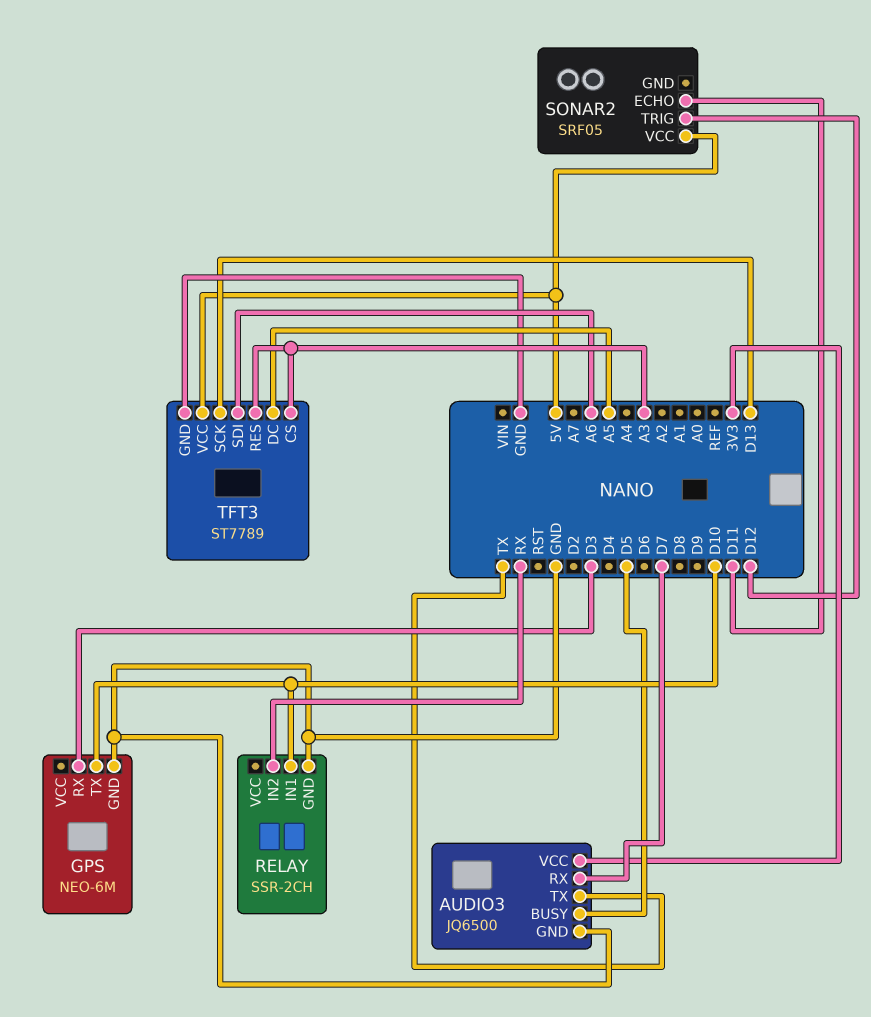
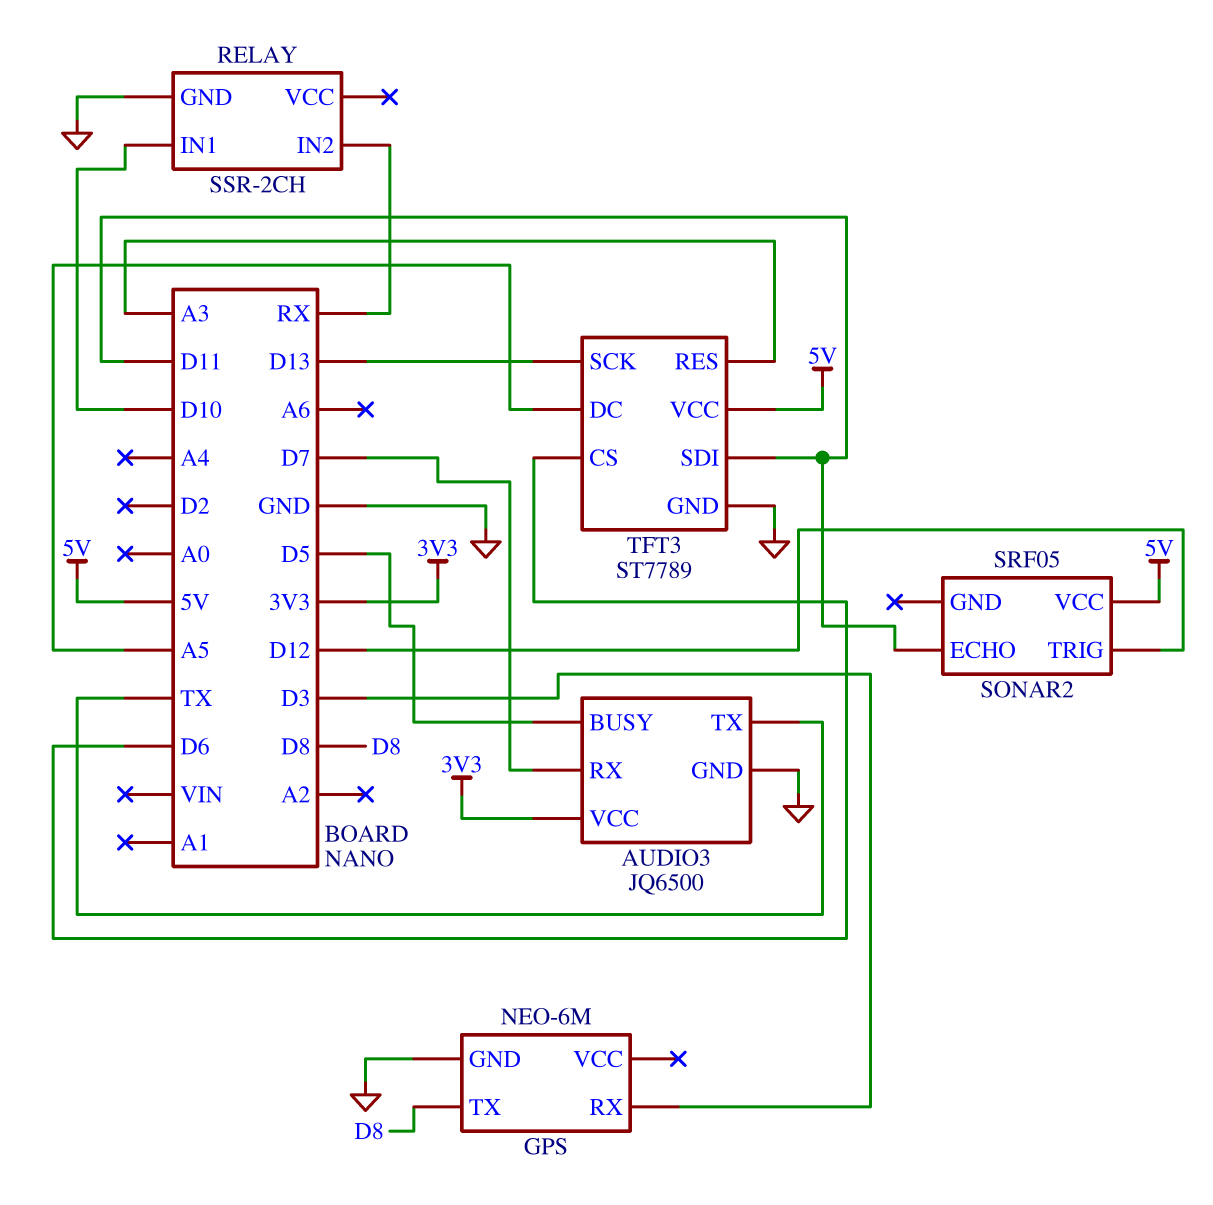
GPS pin TX: D10 -> D8
TFT3 pin CS: A3 -> D6
TFT3 pin SDI: A6 -> D11

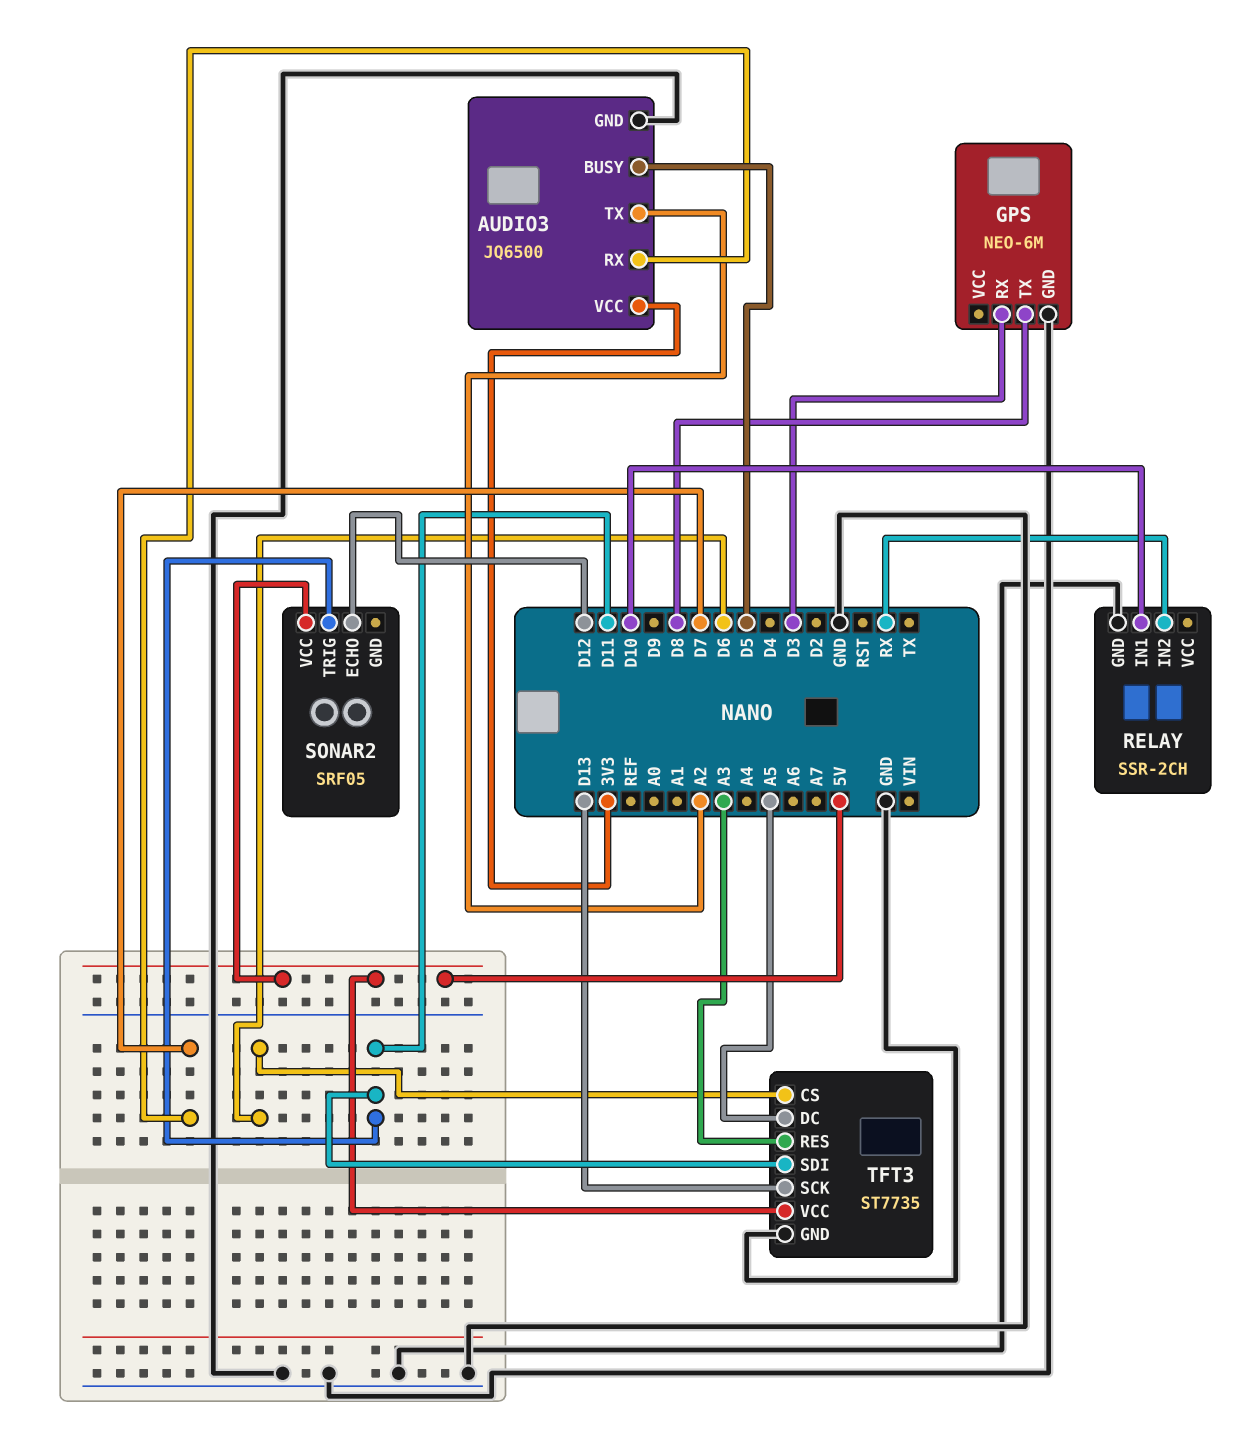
AUDIO3 pin TX: TX -> A2
SONAR2 pin ECHO: D11 -> D12
SONAR2 pin TRIG: D12 -> D11
TFT3: ST7789 -> ST7735

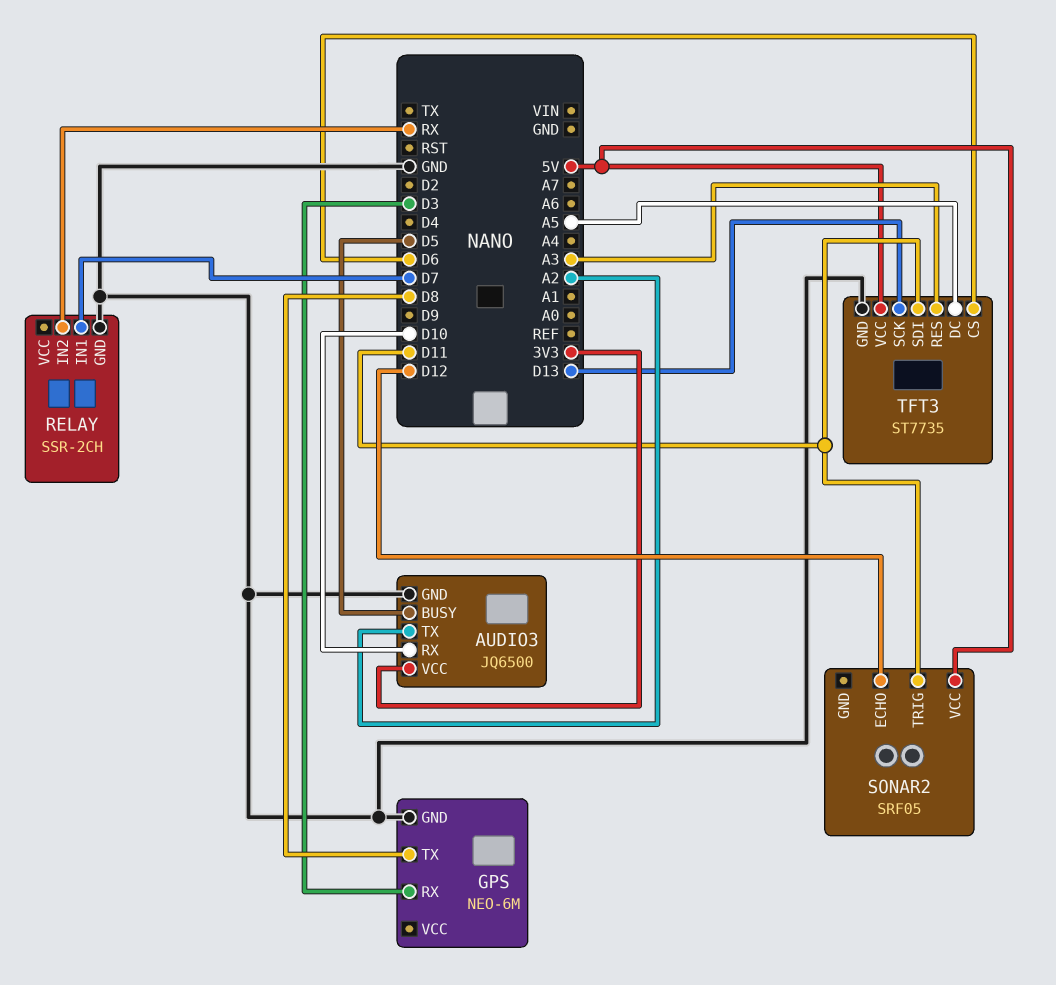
AUDIO3 pin RX: D7 -> D10
RELAY pin IN1: D10 -> D7

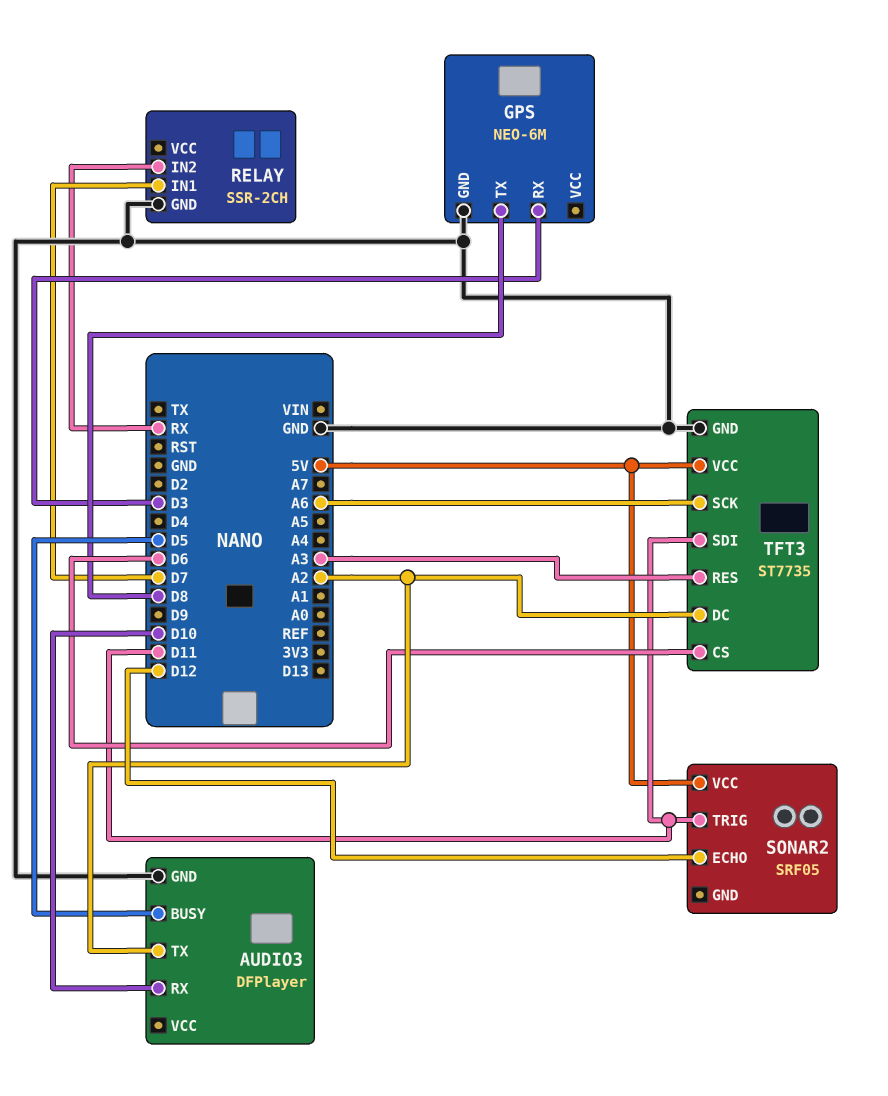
AUDIO3: JQ6500 -> DFPlayer
AUDIO3 pin VCC: 3V3 -> none
TFT3 pin DC: A5 -> A2
TFT3 pin SCK: D13 -> A6

